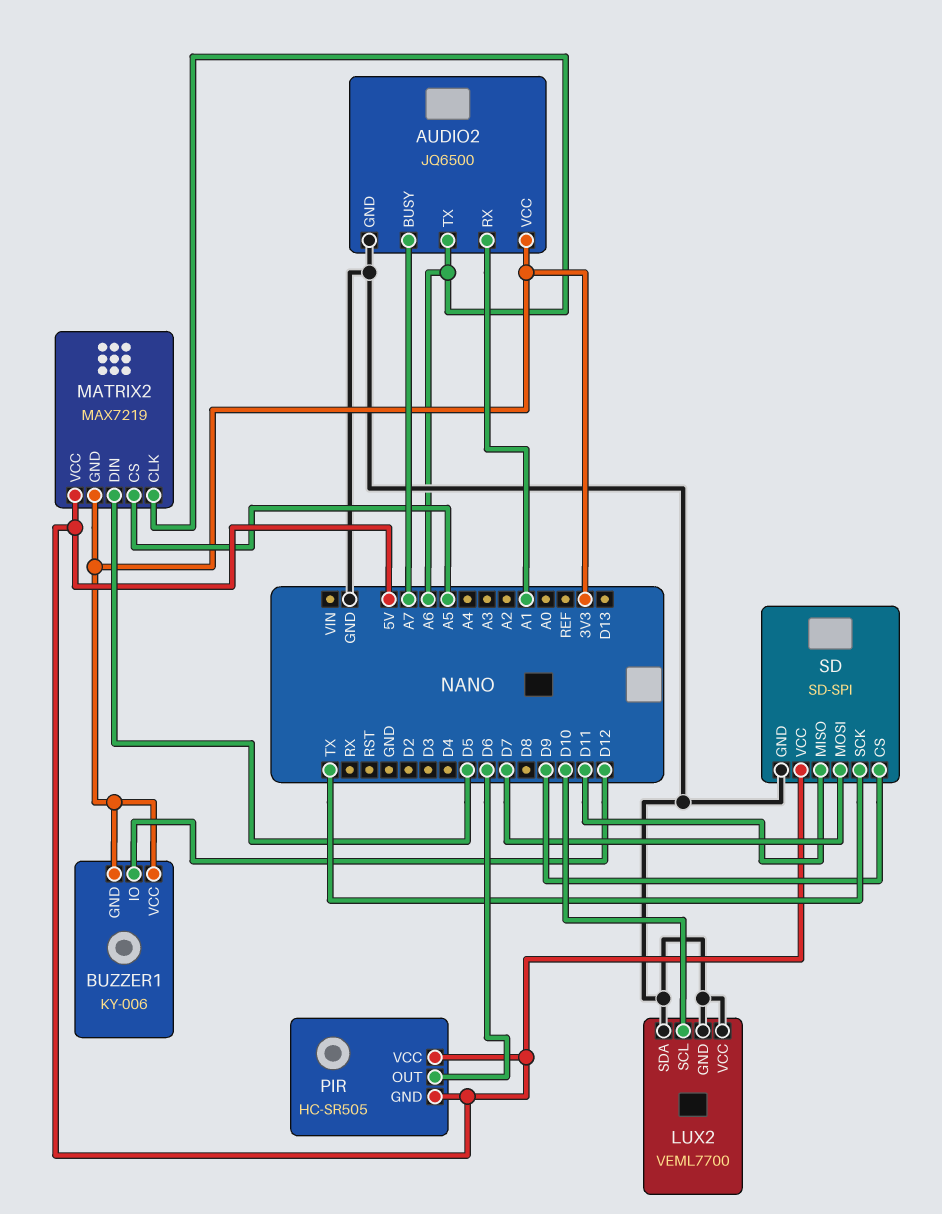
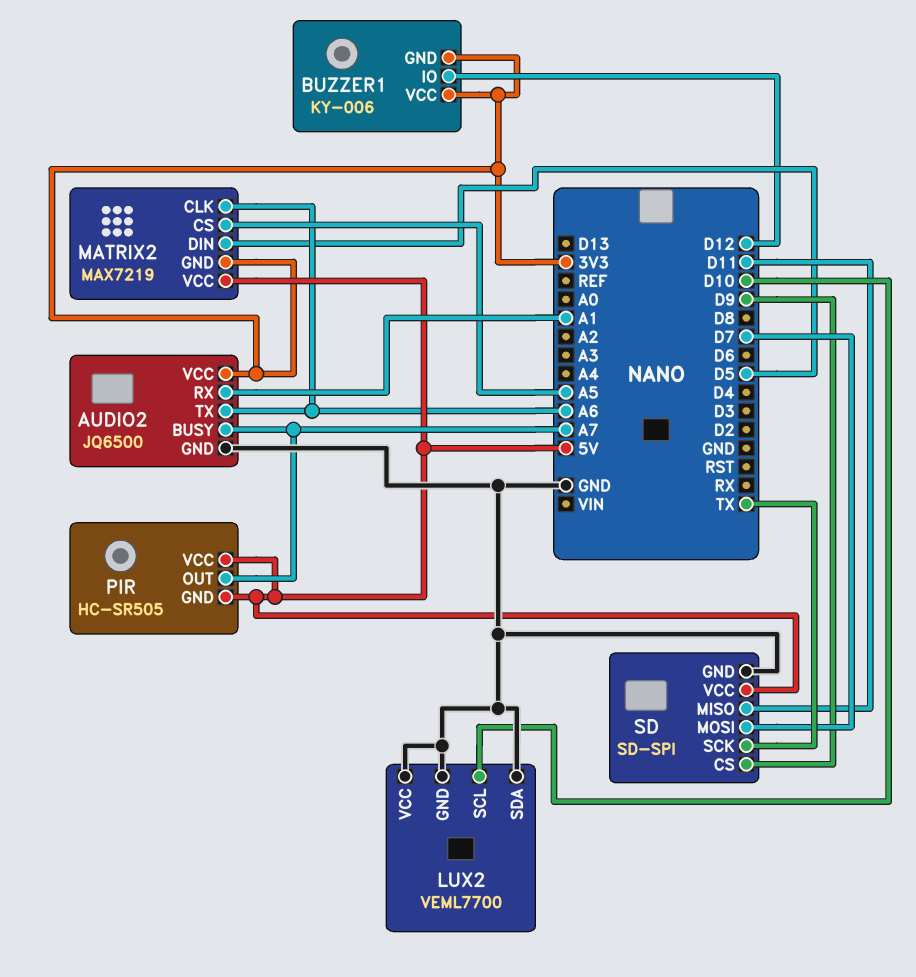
PIR pin OUT: D6 -> A7

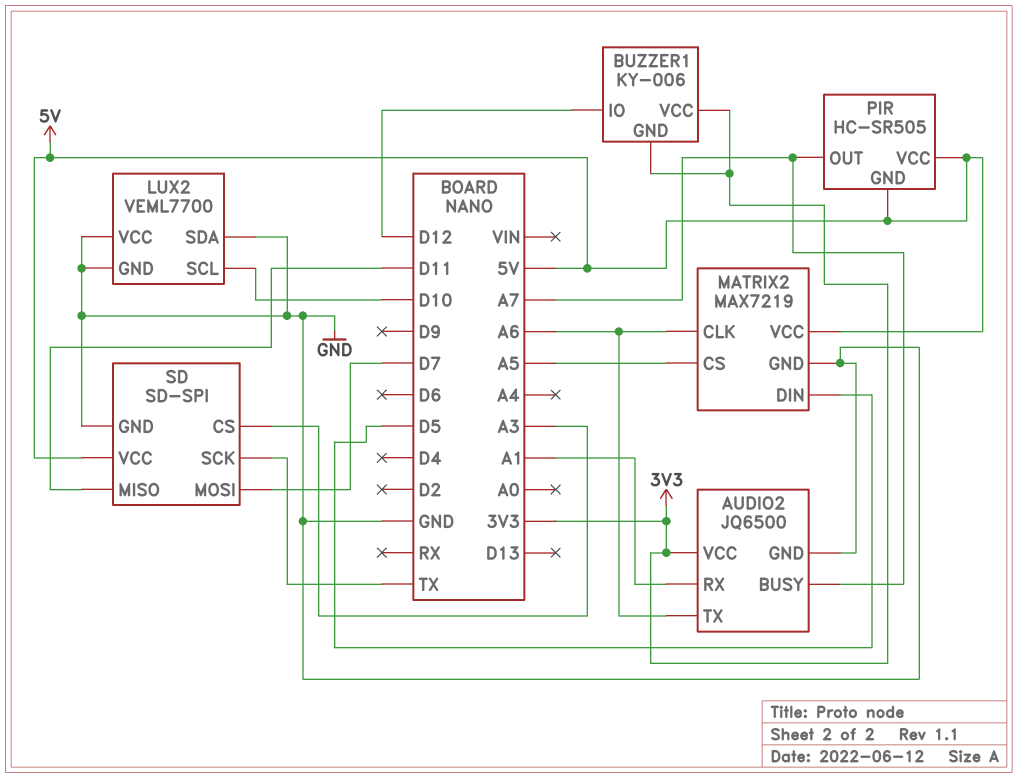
MATRIX2 pin GND: 3V3 -> GND
SD pin CS: D9 -> A3

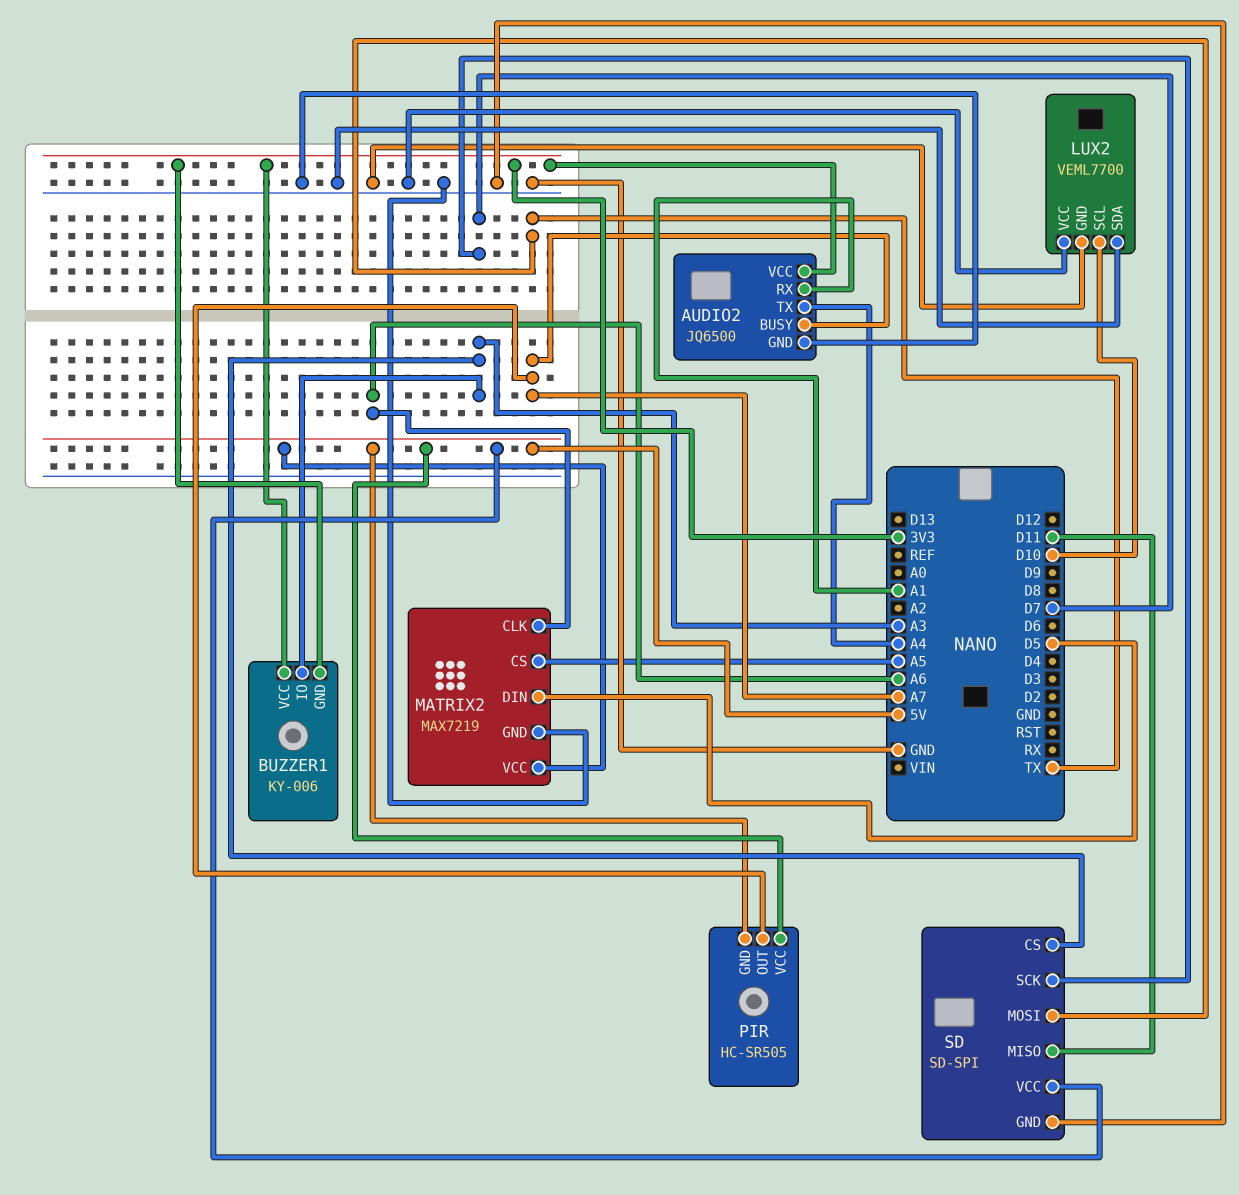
AUDIO2 pin TX: A6 -> A4
BUZZER1 pin IO: D12 -> A3
SD pin MOSI: D7 -> TX
SD pin SCK: TX -> D7

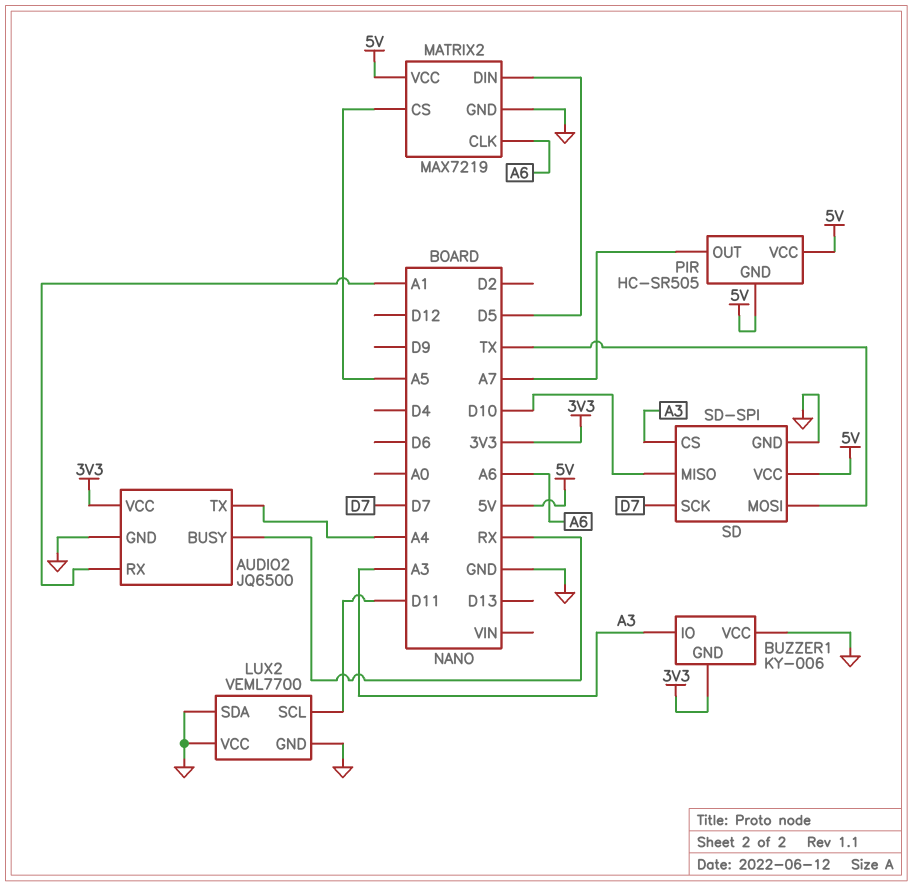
AUDIO2 pin BUSY: A7 -> RX
BUZZER1 pin VCC: 3V3 -> GND
LUX2 pin SCL: D10 -> D11
SD pin MISO: D11 -> D10

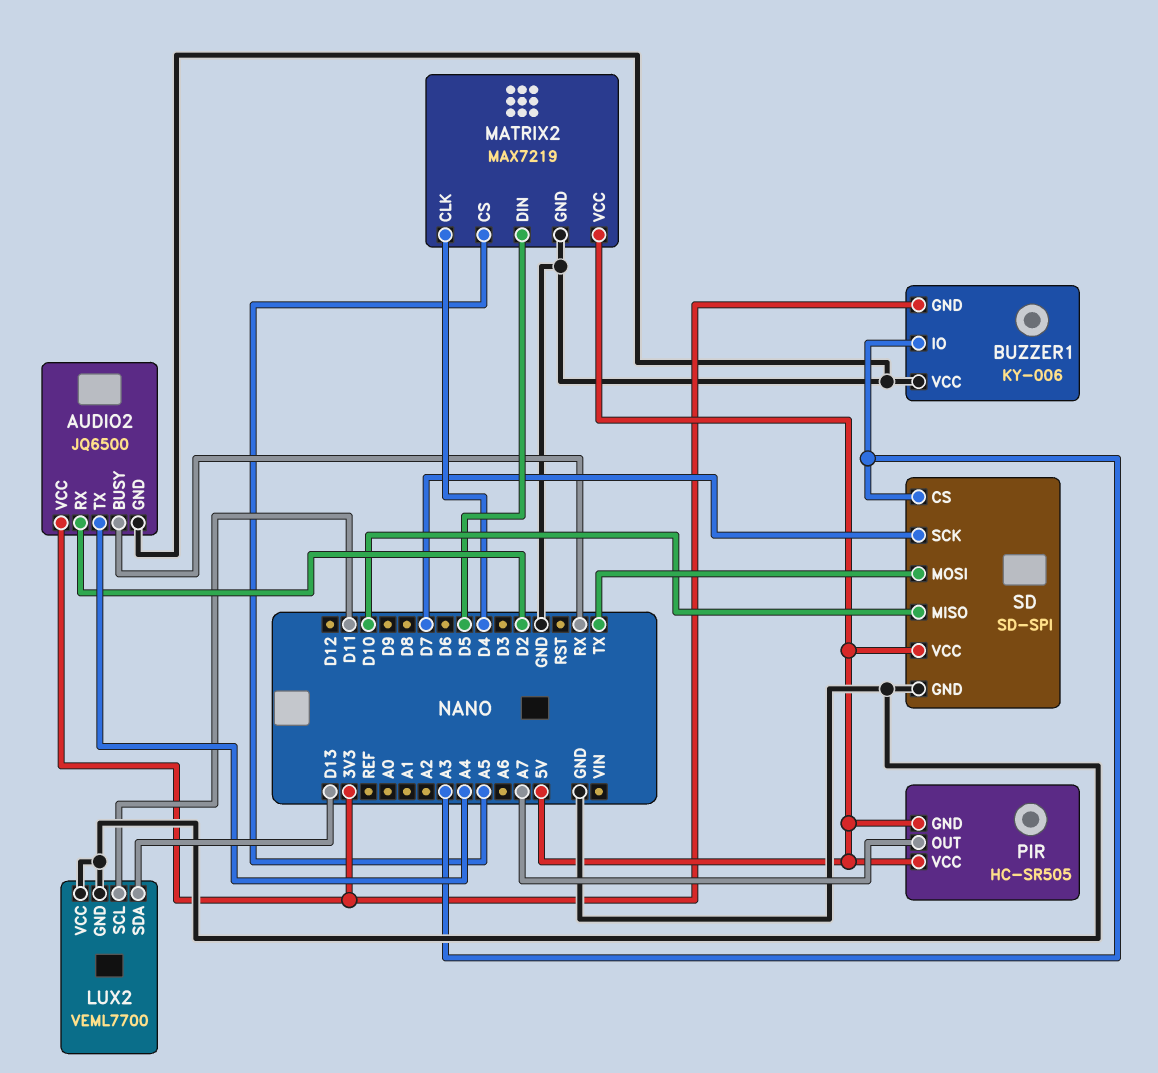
AUDIO2 pin RX: A1 -> D2
LUX2 pin SDA: GND -> D13
MATRIX2 pin CLK: A6 -> D4

